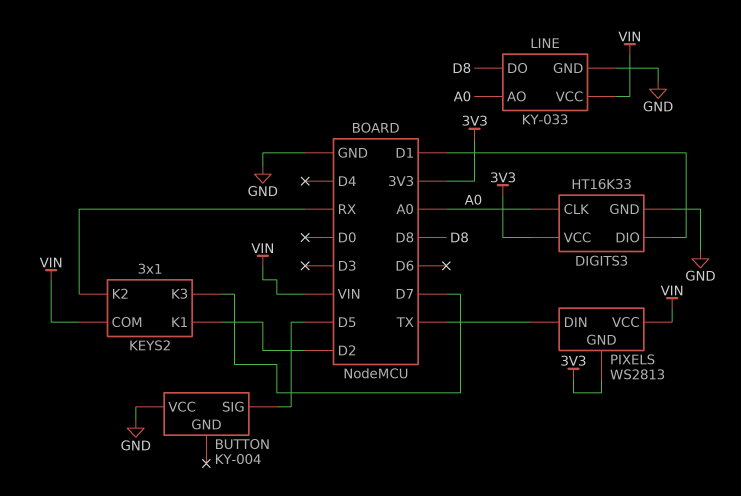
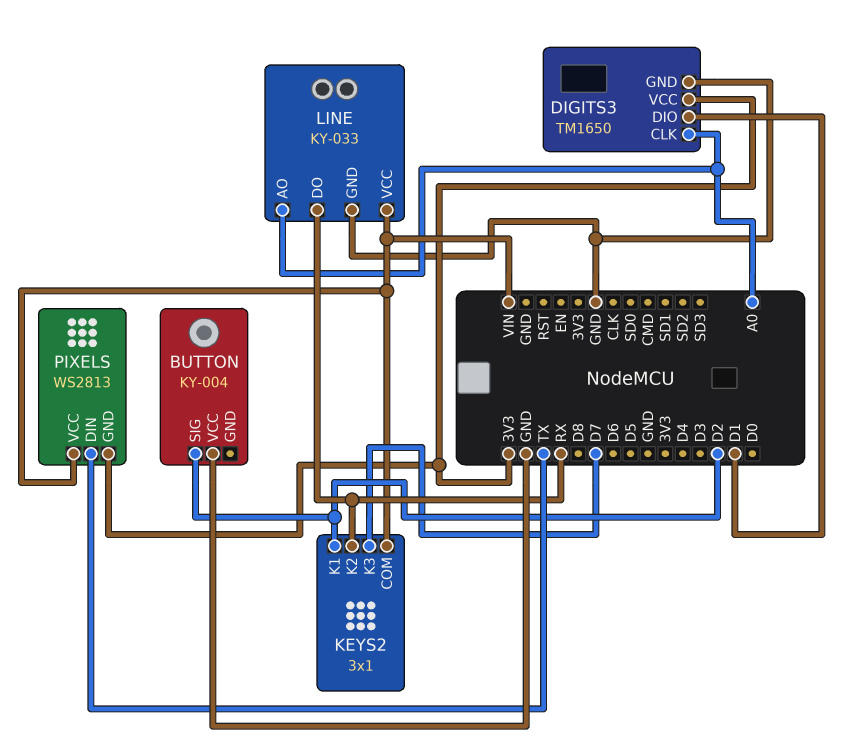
BUTTON pin SIG: D5 -> D2
DIGITS3: HT16K33 -> TM1650
LINE pin DO: D8 -> RX

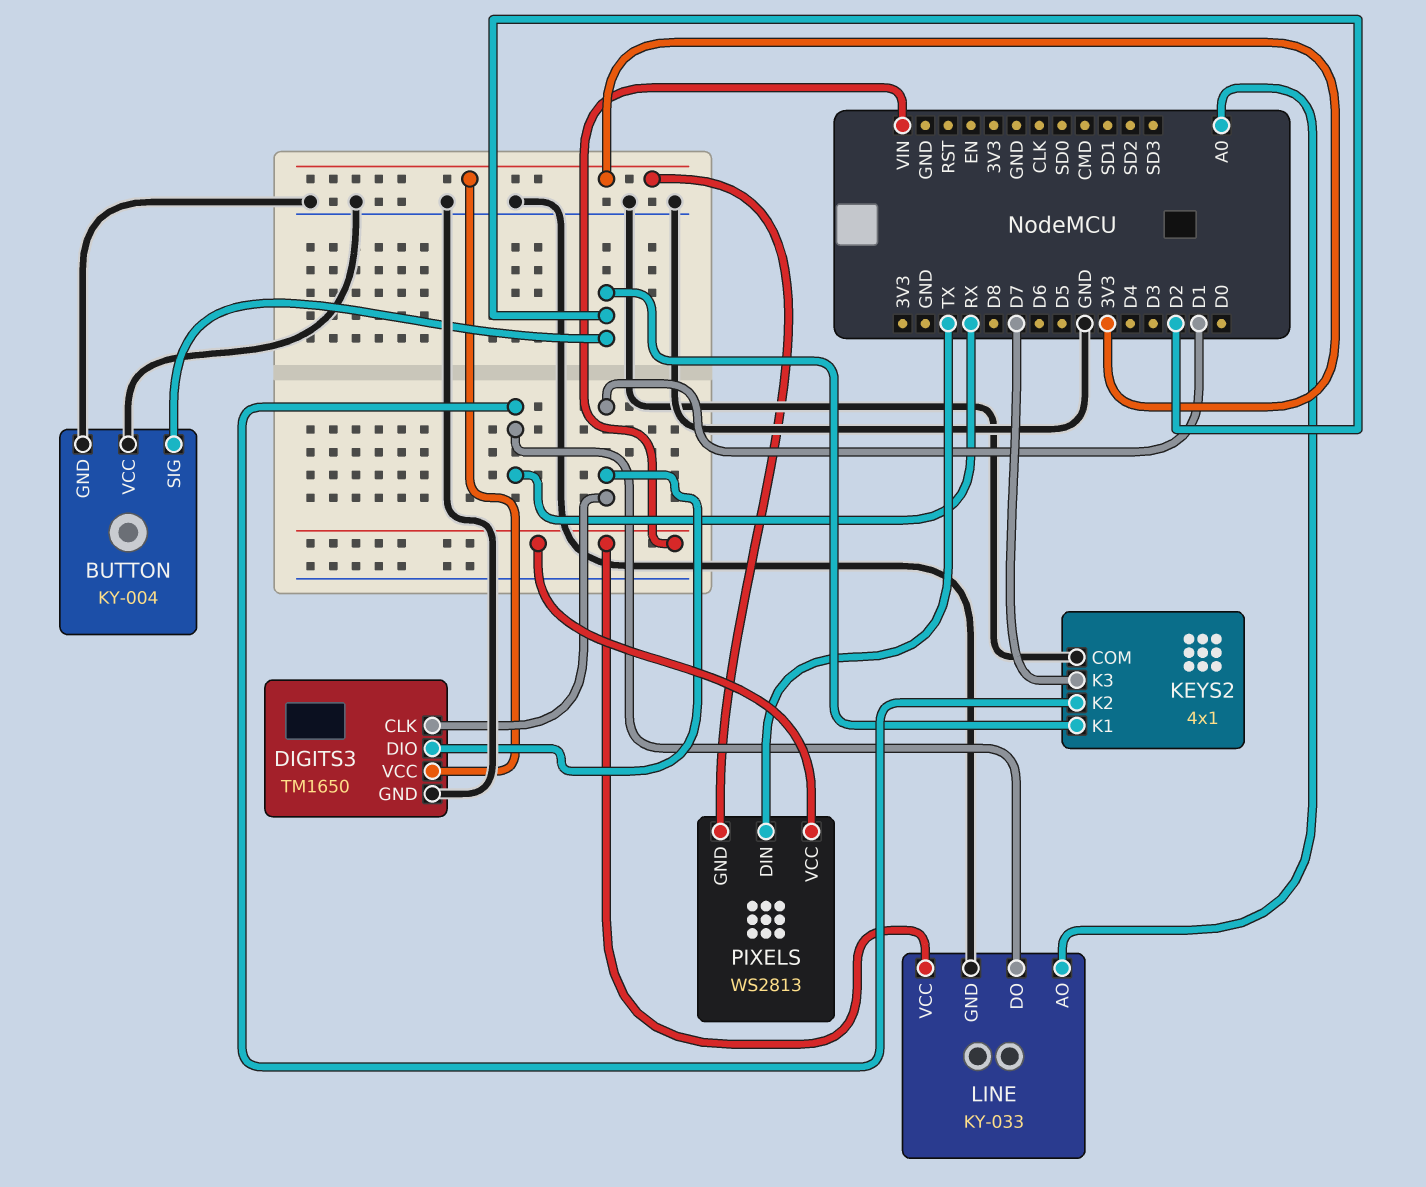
BUTTON pin GND: none -> GND
DIGITS3 pin CLK: A0 -> D1
KEYS2: 3x1 -> 4x1
KEYS2 pin COM: VIN -> GND

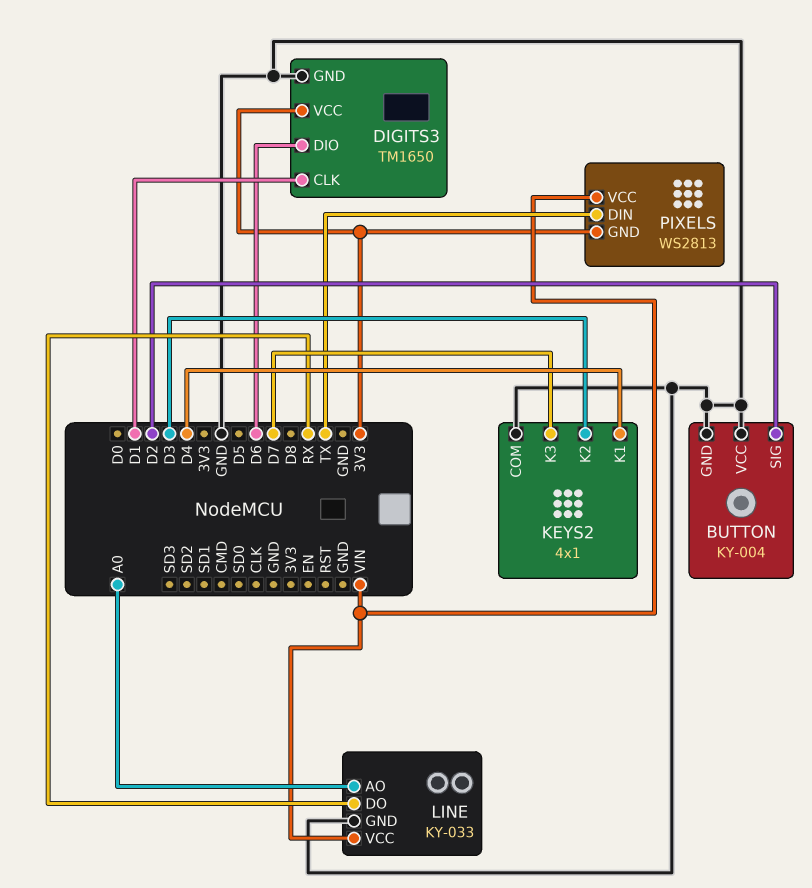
DIGITS3 pin DIO: D1 -> D6
KEYS2 pin K1: D2 -> D4
KEYS2 pin K2: RX -> D3

